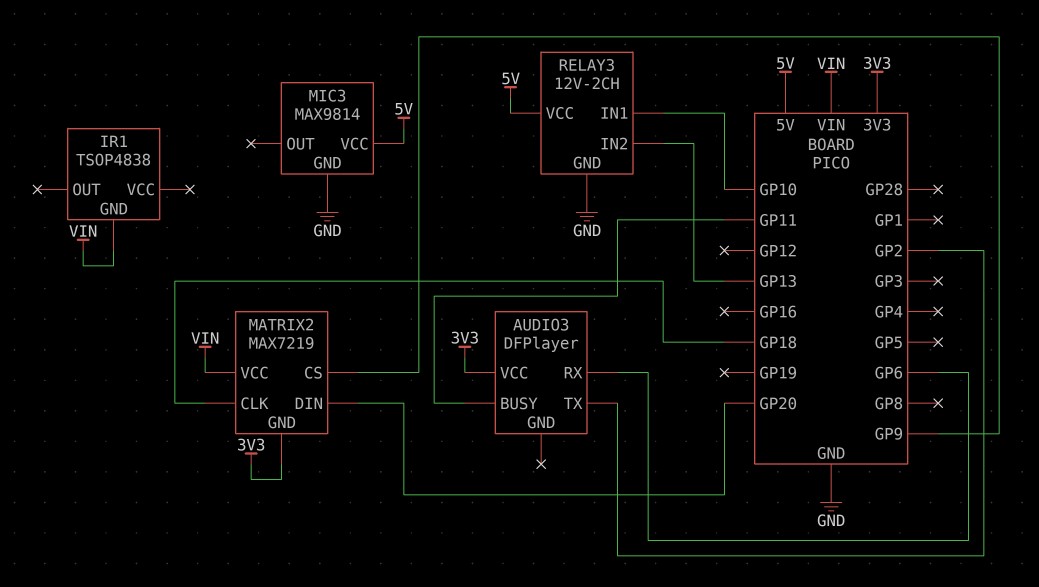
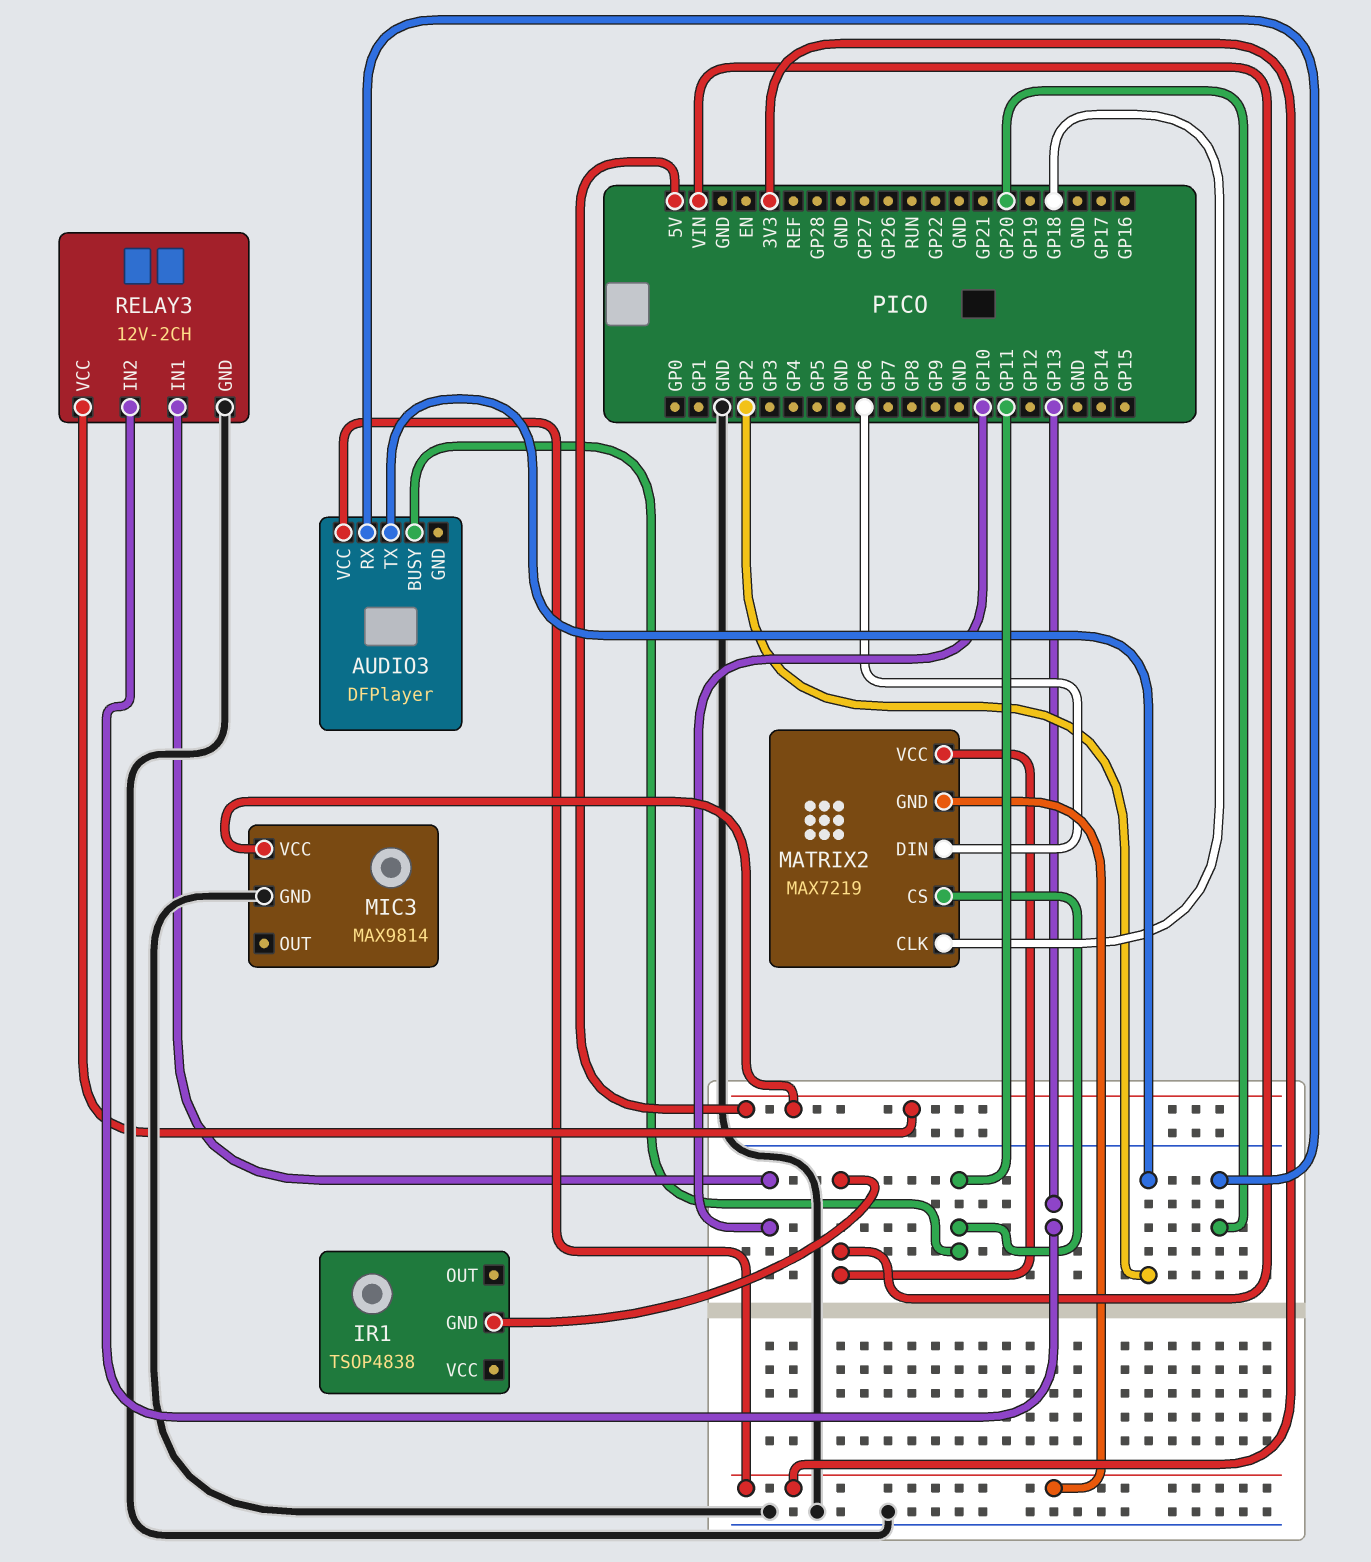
AUDIO3 pin RX: GP6 -> GP20
MATRIX2 pin CS: GP9 -> GP11
MATRIX2 pin DIN: GP20 -> GP6

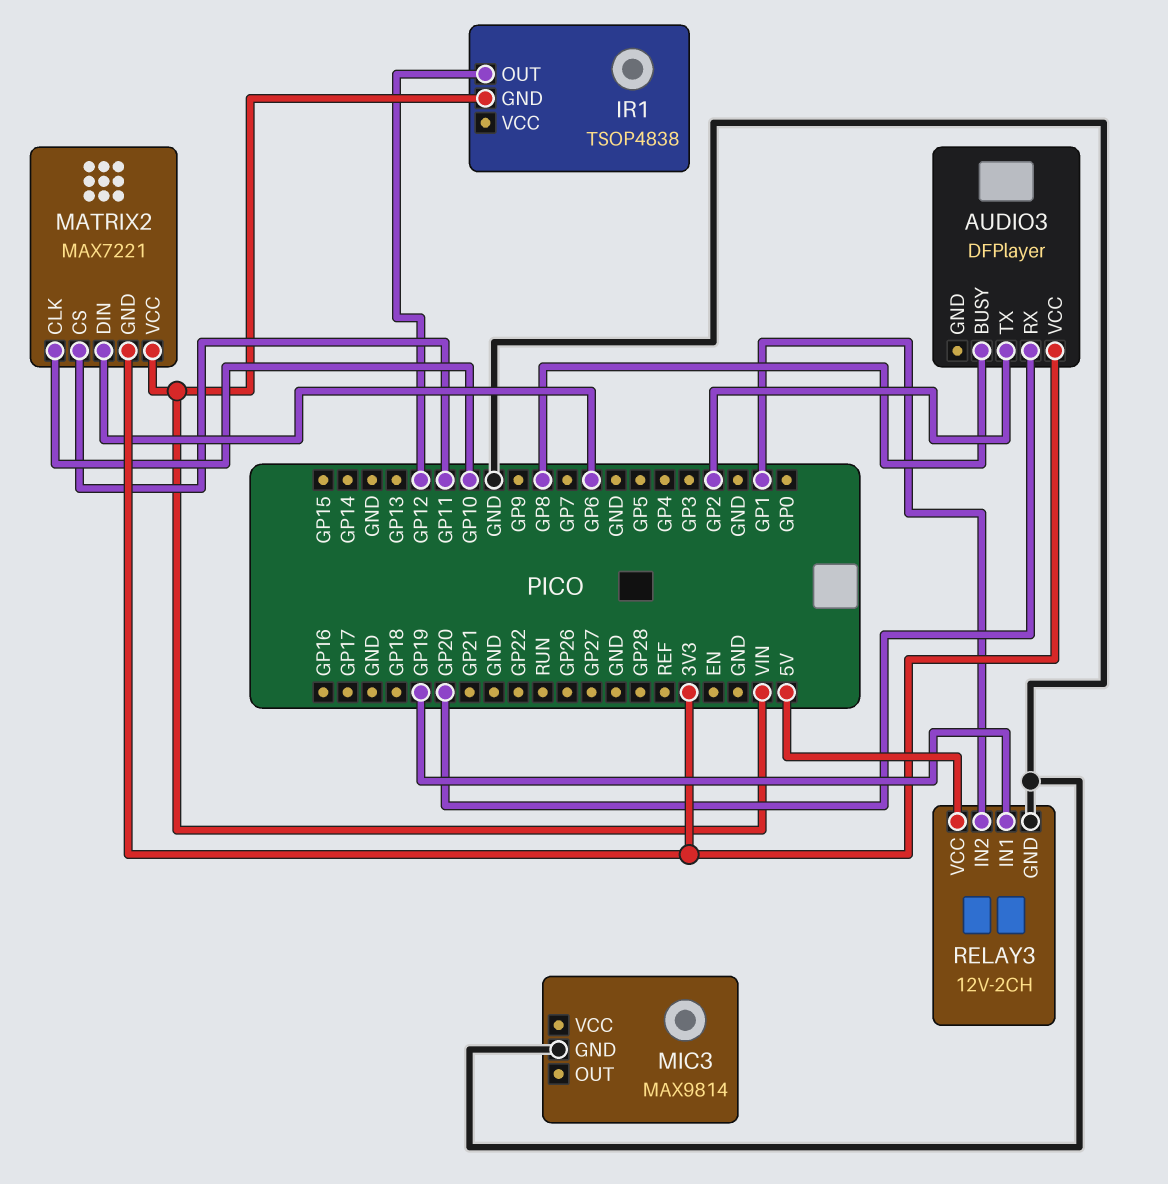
AUDIO3 pin BUSY: GP11 -> GP8
IR1 pin OUT: none -> GP12
MATRIX2: MAX7219 -> MAX7221
MATRIX2 pin CLK: GP18 -> GP10
MIC3 pin VCC: 5V -> none
RELAY3 pin IN1: GP10 -> GP19
RELAY3 pin IN2: GP13 -> GP1

